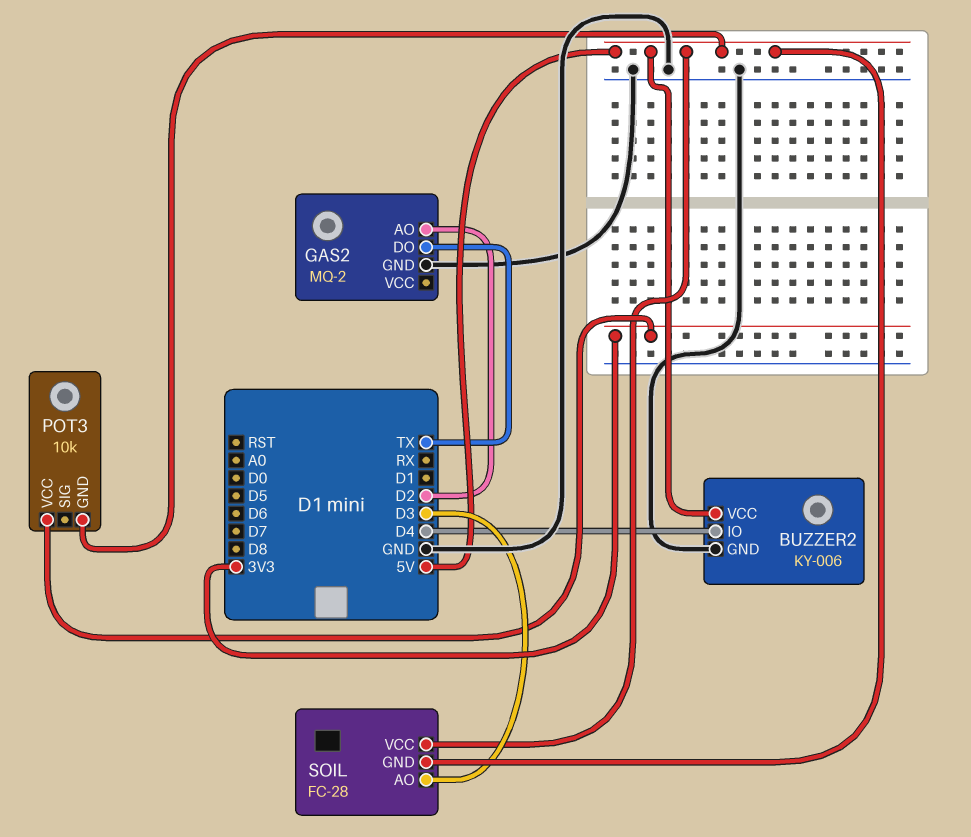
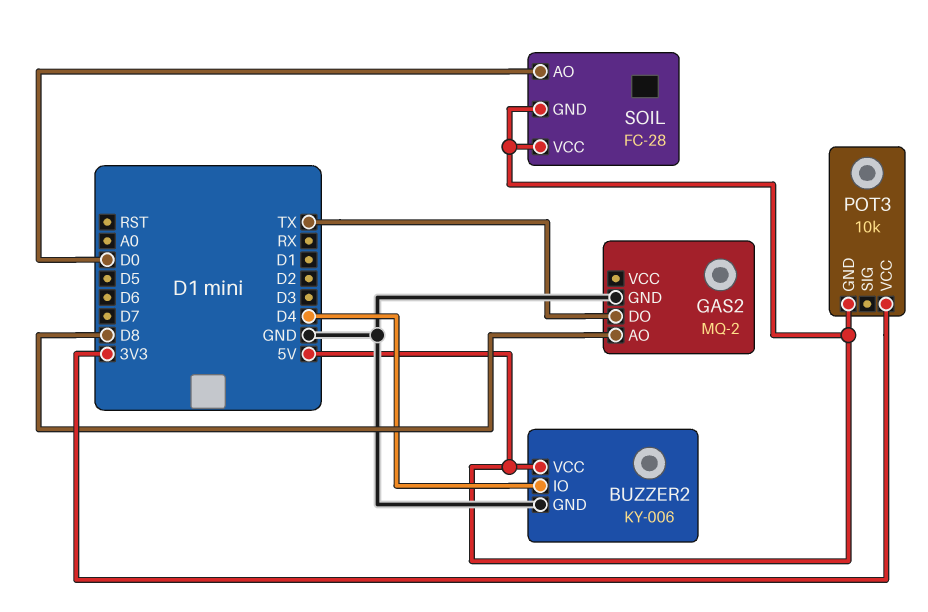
GAS2 pin AO: D2 -> D8
SOIL pin AO: D3 -> D0

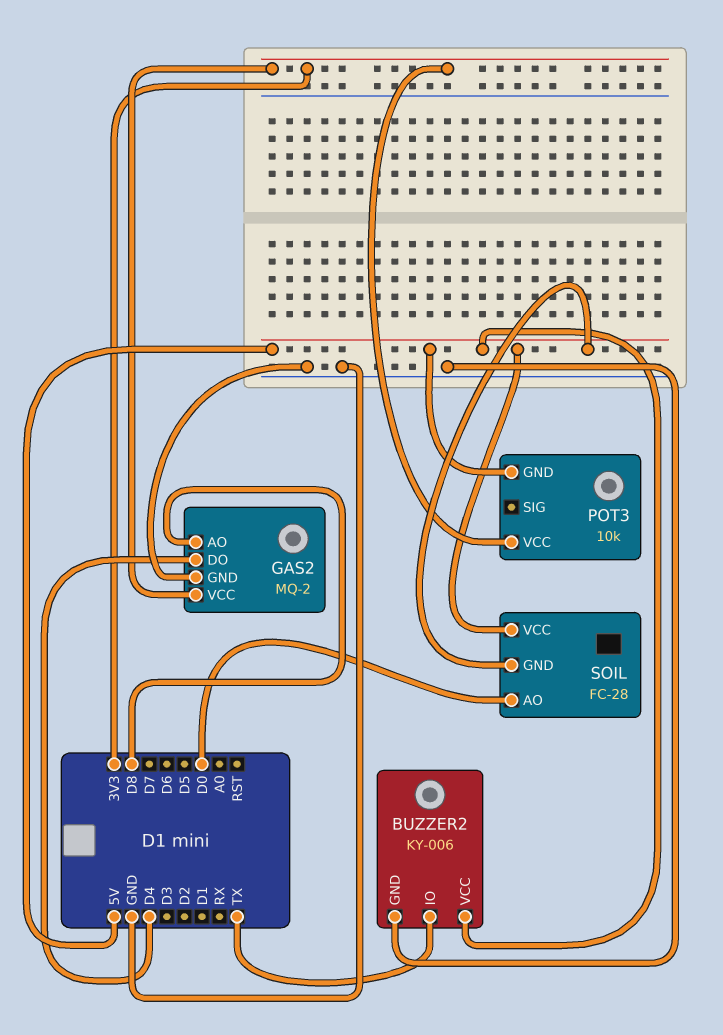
BUZZER2 pin IO: D4 -> TX
GAS2 pin DO: TX -> D4
GAS2 pin VCC: none -> 3V3

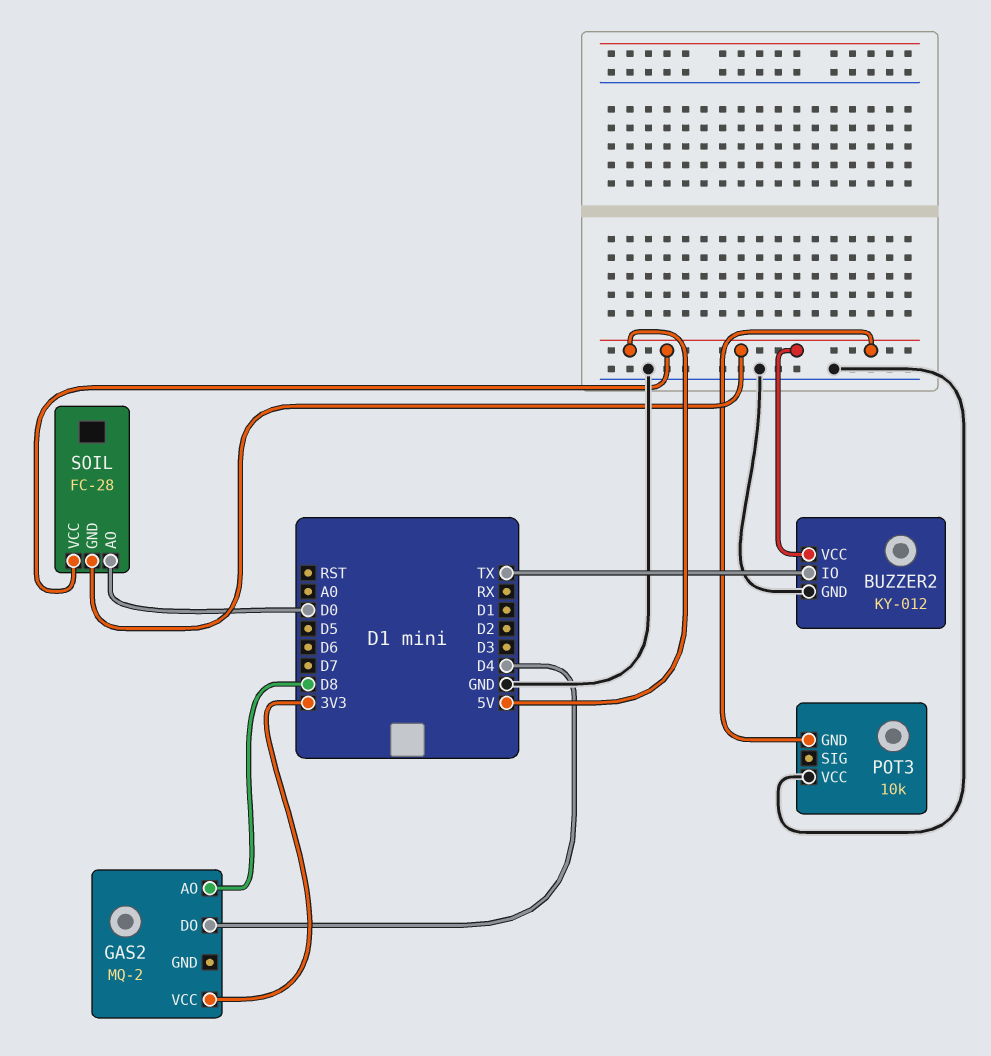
BUZZER2: KY-006 -> KY-012
GAS2 pin GND: GND -> none
POT3 pin VCC: 3V3 -> GND

